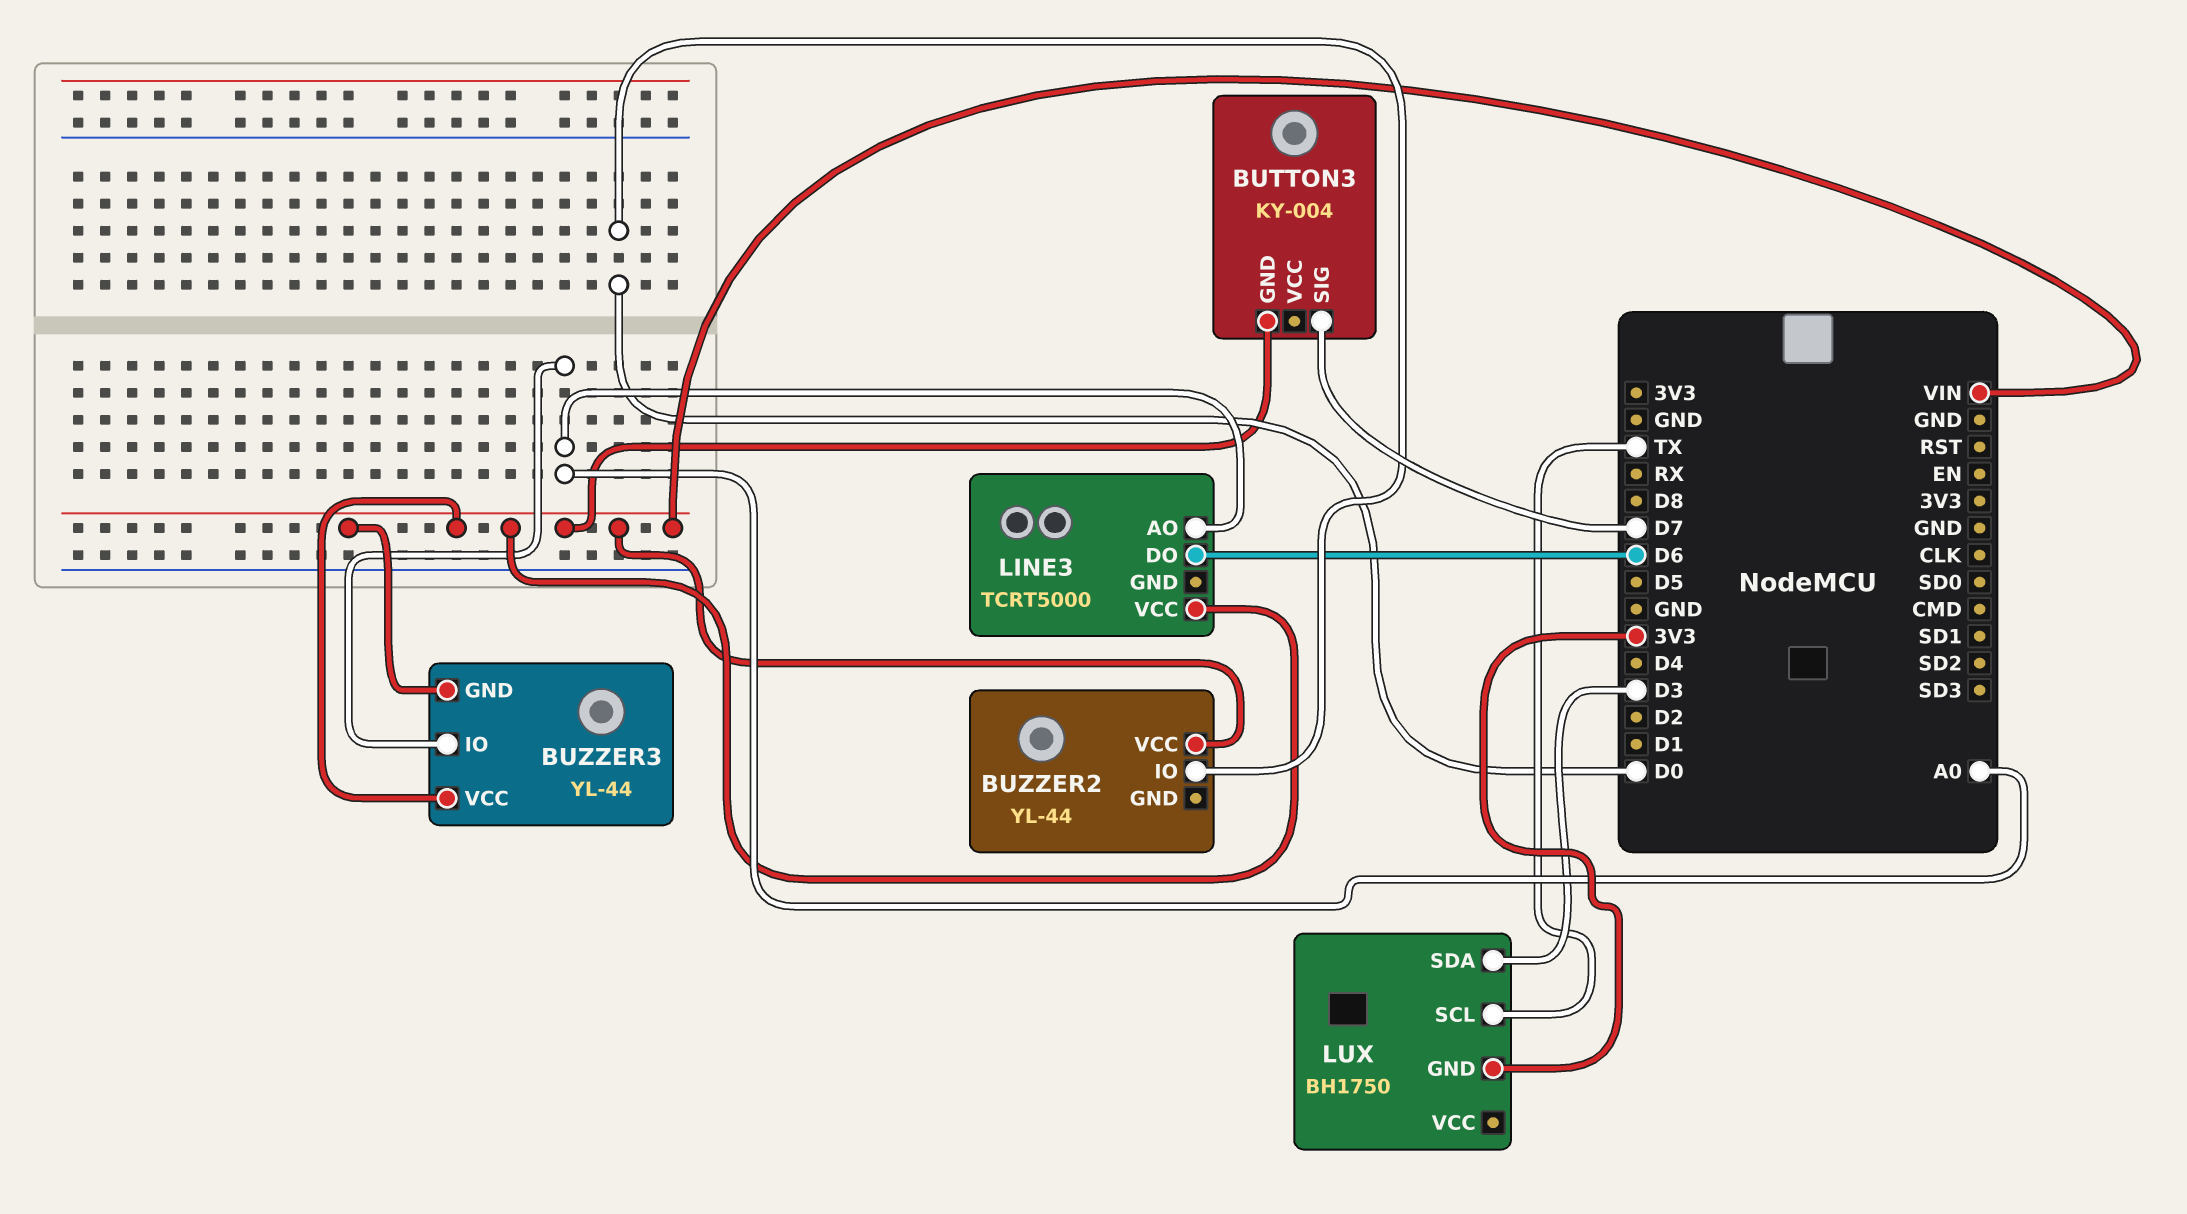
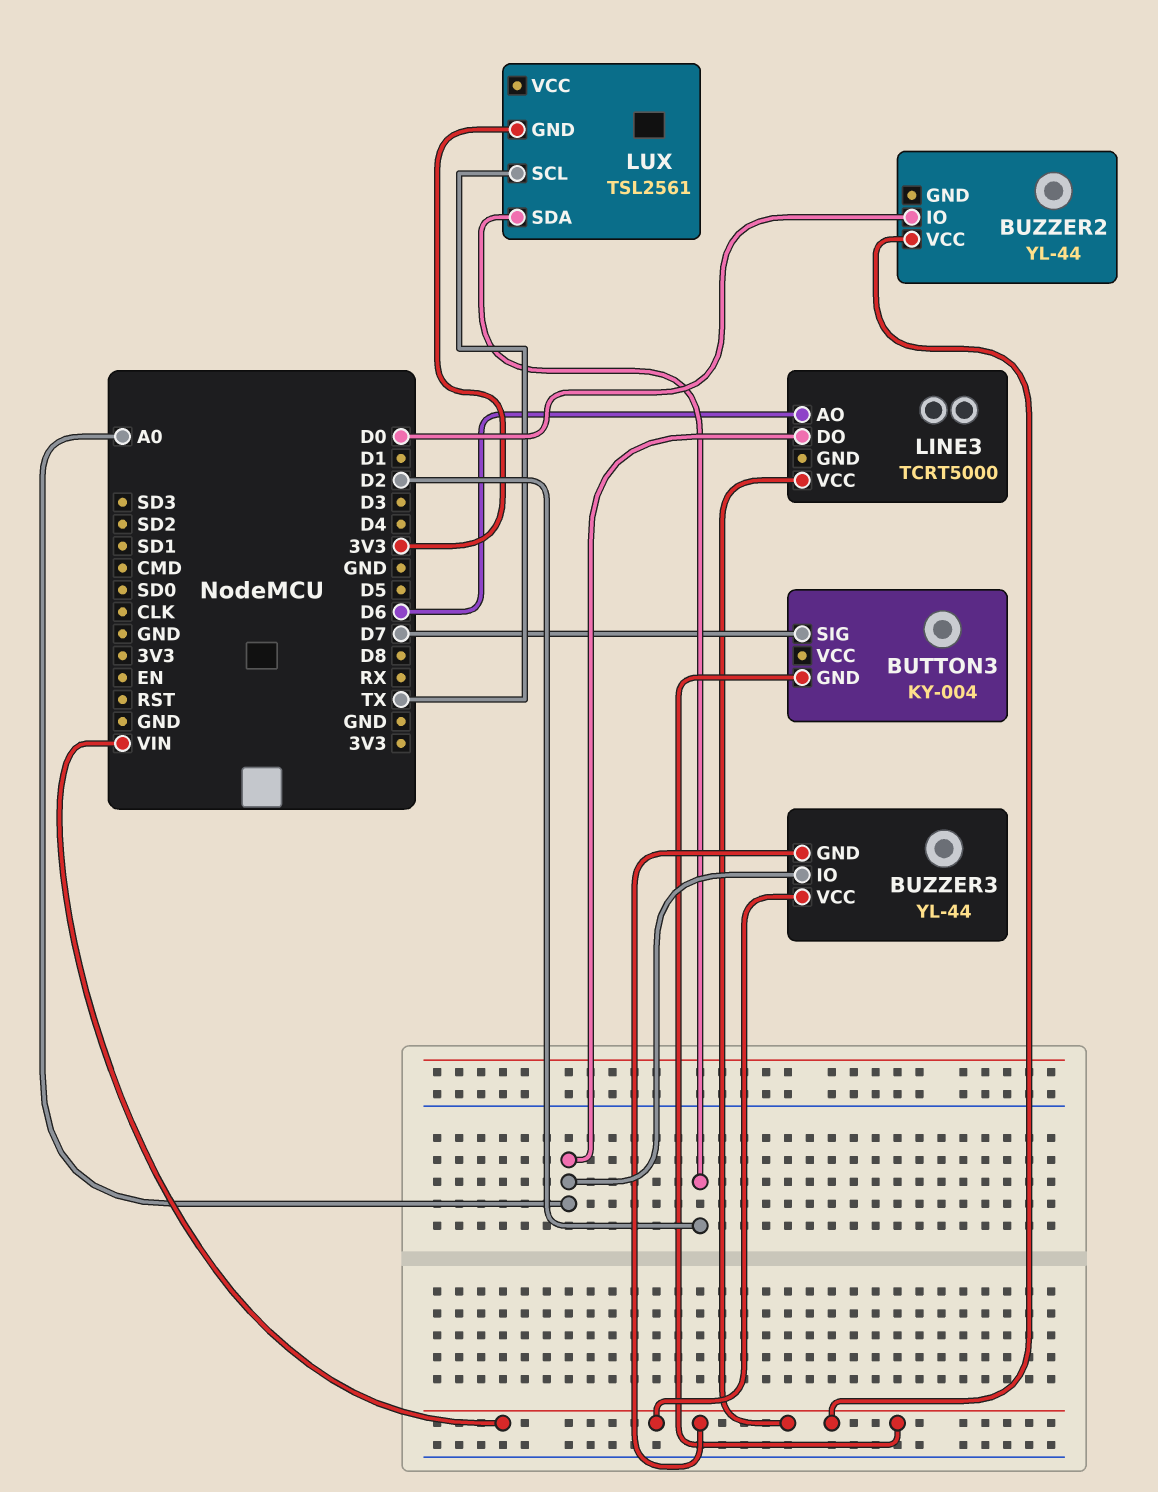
LINE3 pin AO: A0 -> D6
LINE3 pin DO: D6 -> A0
LUX: BH1750 -> TSL2561
LUX pin SDA: D3 -> D2

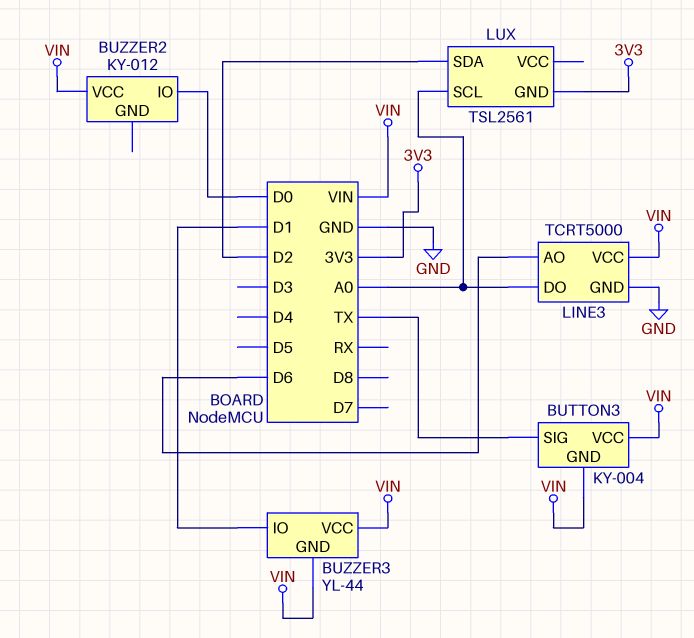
BUTTON3 pin SIG: D7 -> TX
BUTTON3 pin VCC: none -> VIN
BUZZER2: YL-44 -> KY-012
BUZZER3 pin IO: A0 -> D1
LINE3 pin GND: none -> GND
LUX pin SCL: TX -> A0

